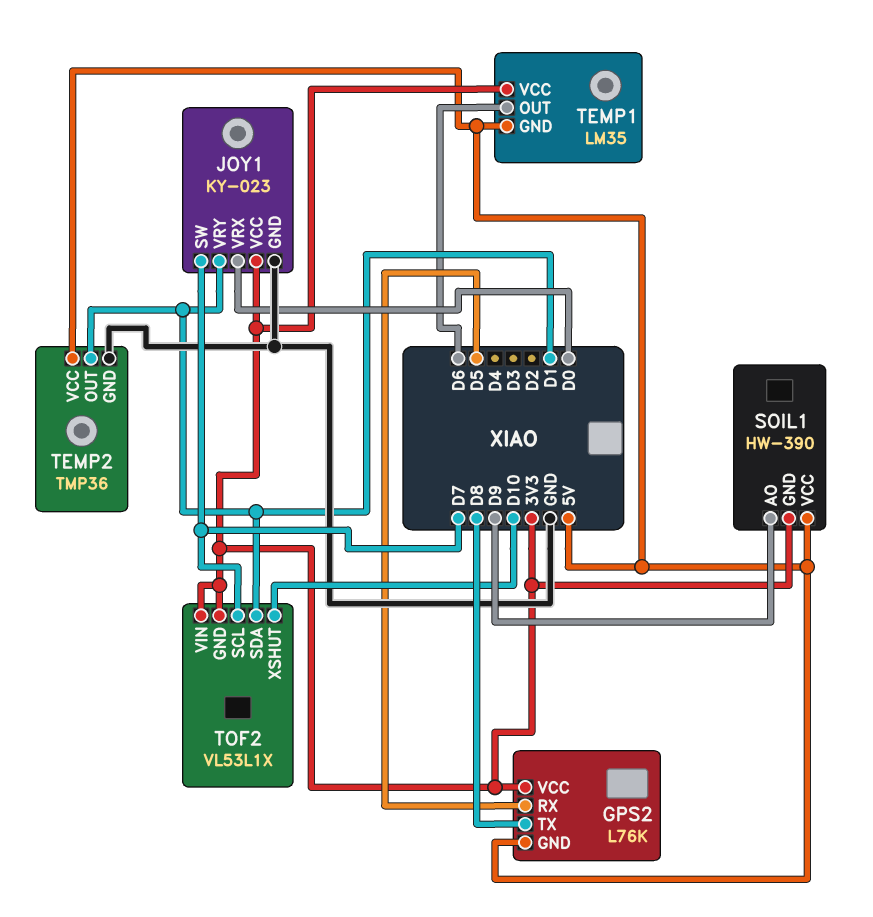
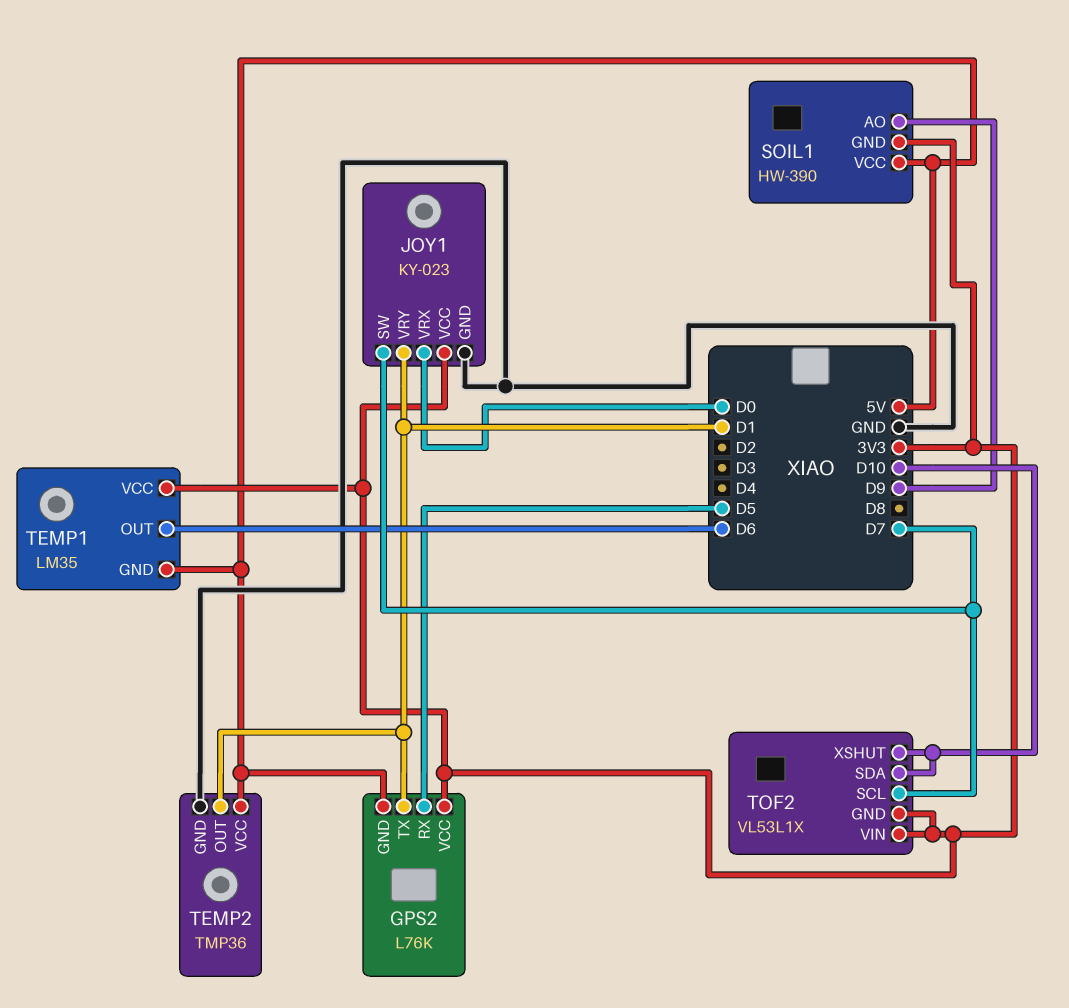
GPS2 pin TX: D8 -> D1
TOF2 pin SDA: D1 -> D10

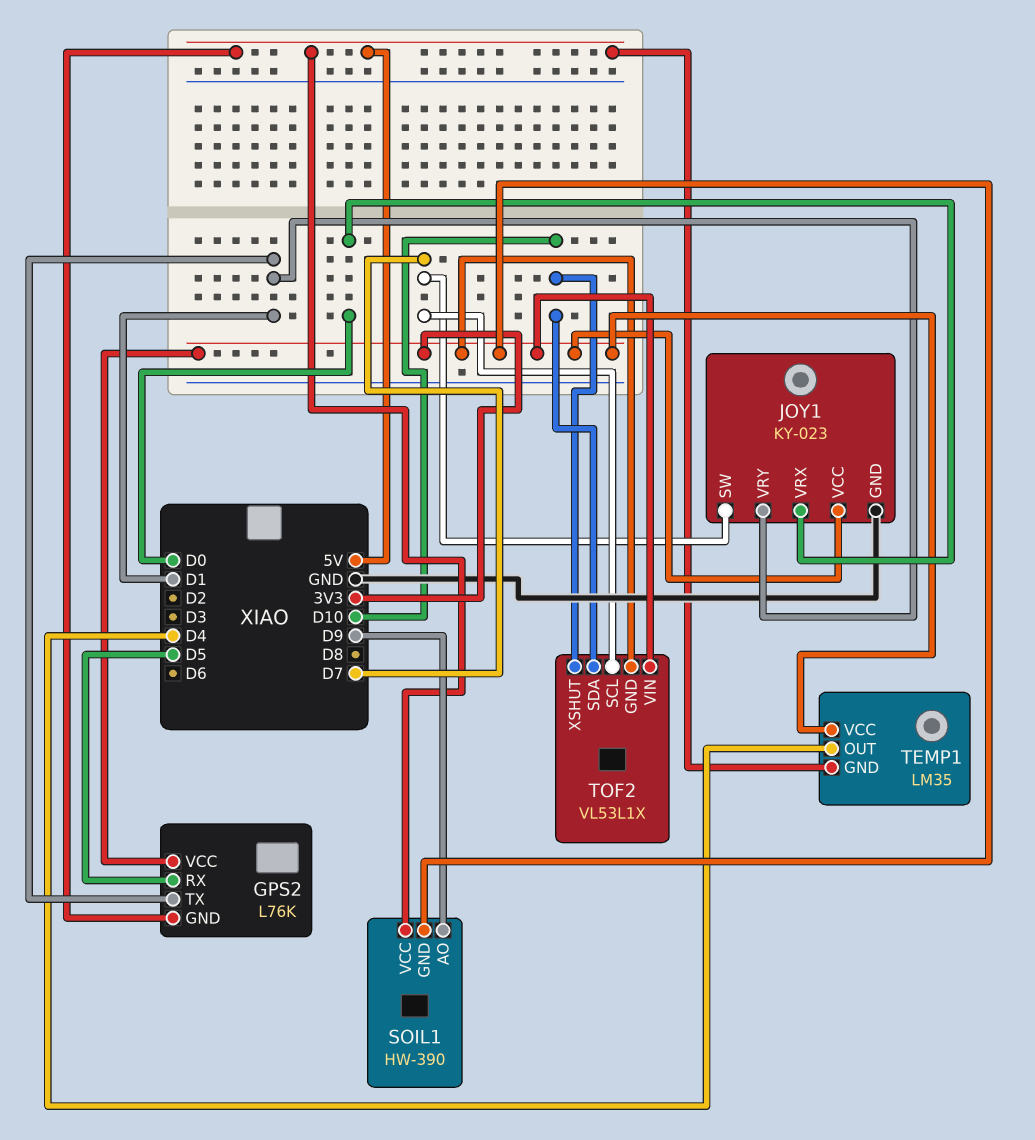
TEMP1 pin OUT: D6 -> D4
TEMP2: TMP36 -> none
TEMP2 pin GND: GND -> none
TEMP2 pin OUT: D1 -> none
TEMP2 pin VCC: 5V -> none

